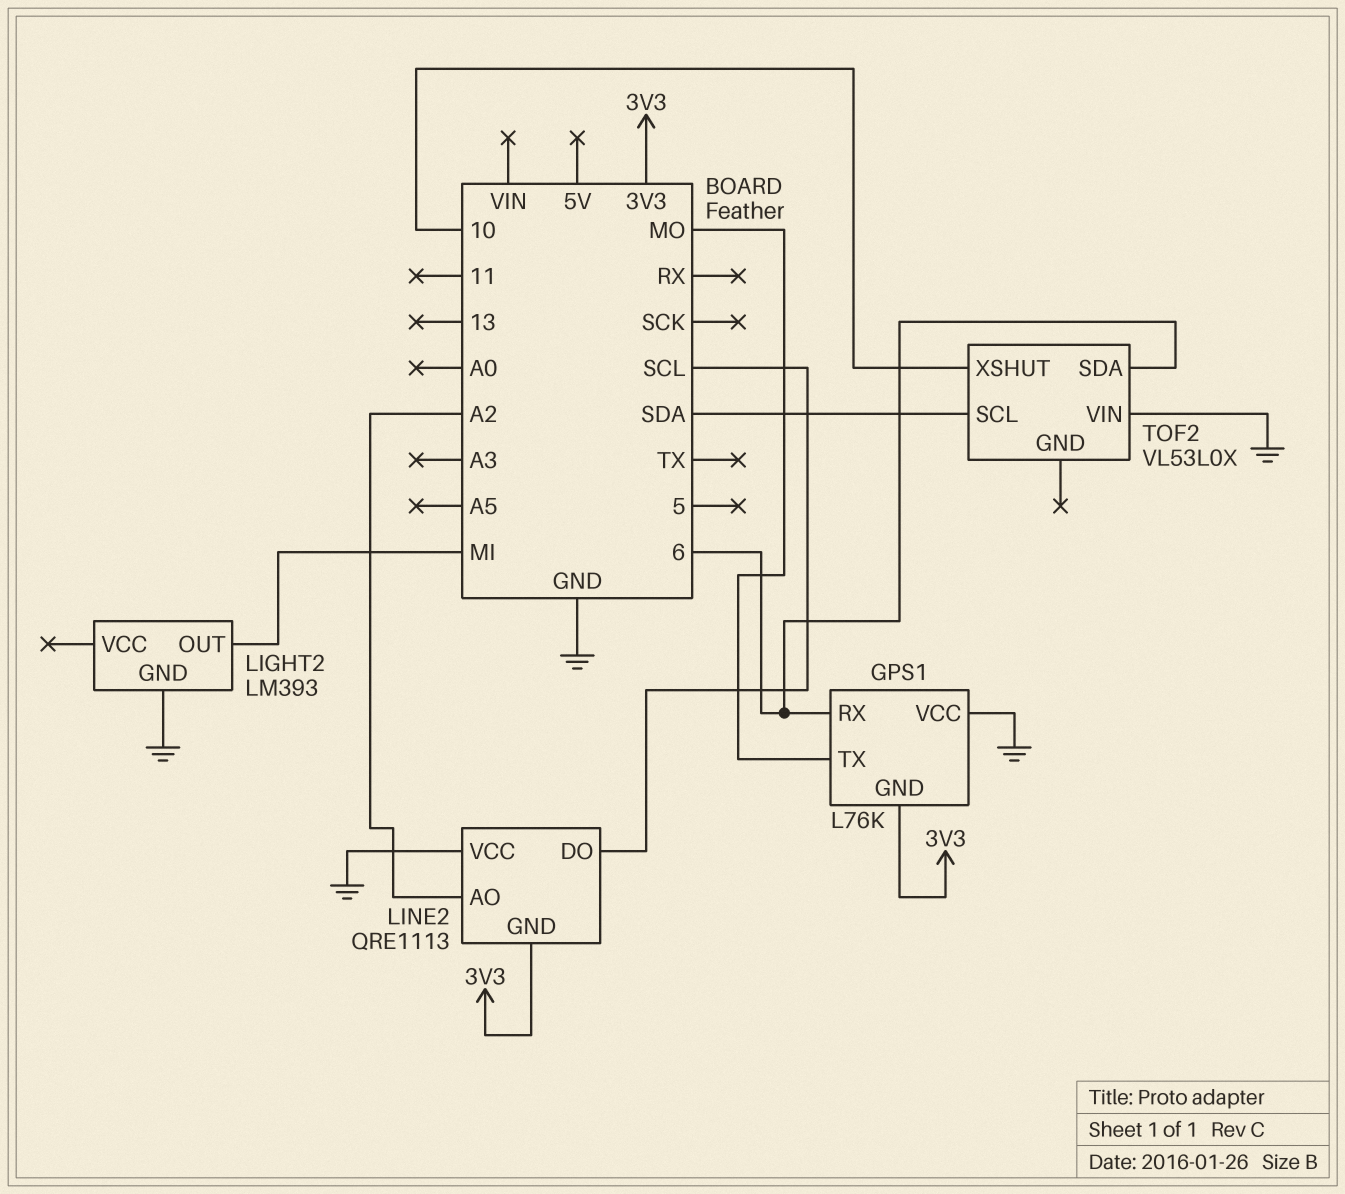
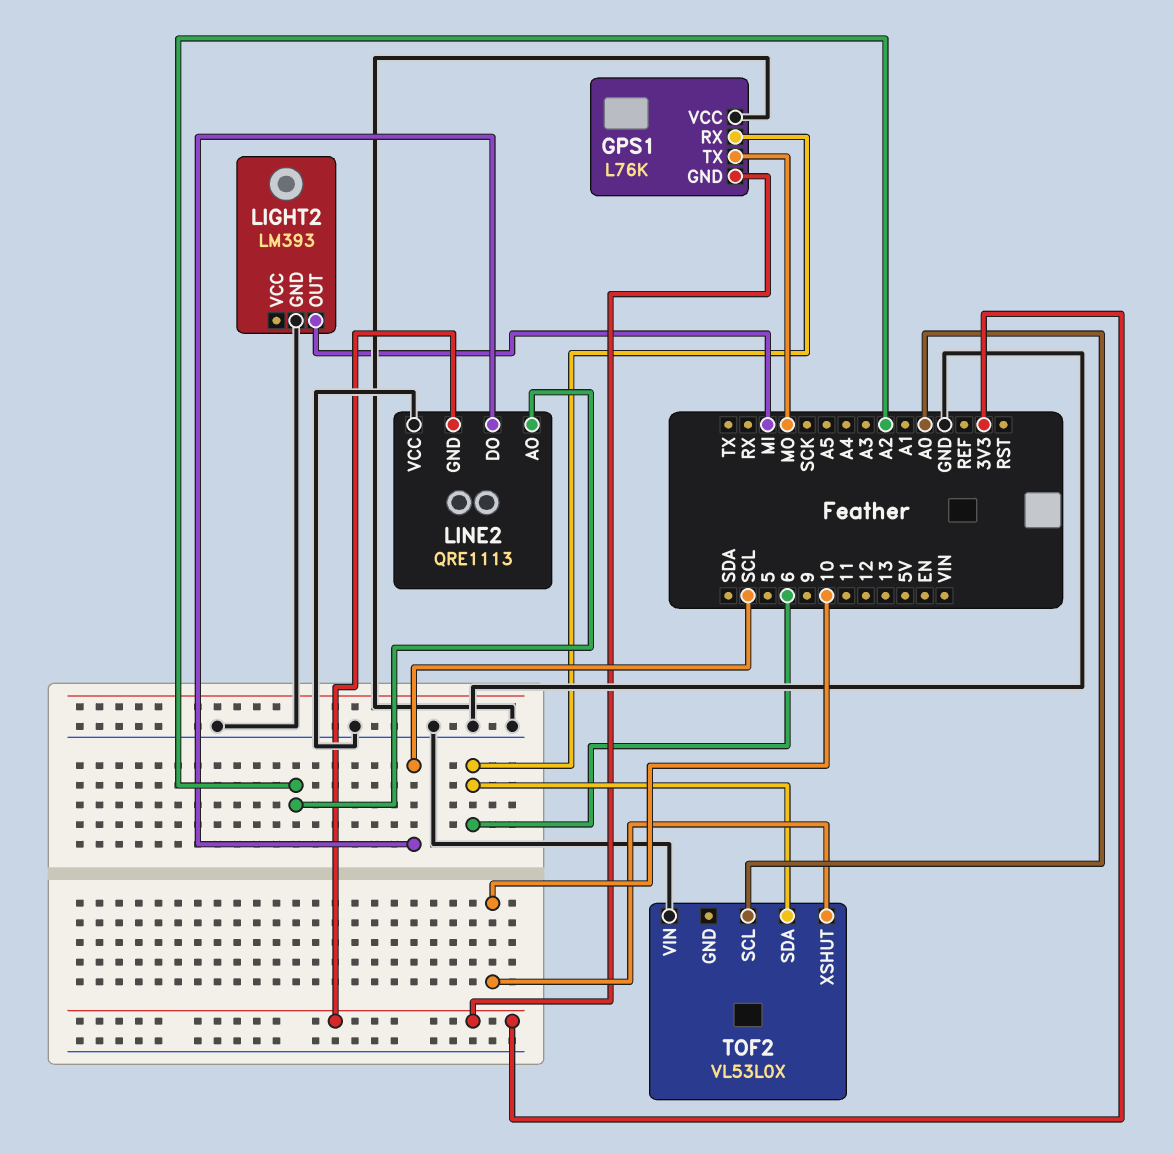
TOF2 pin SCL: SDA -> A0

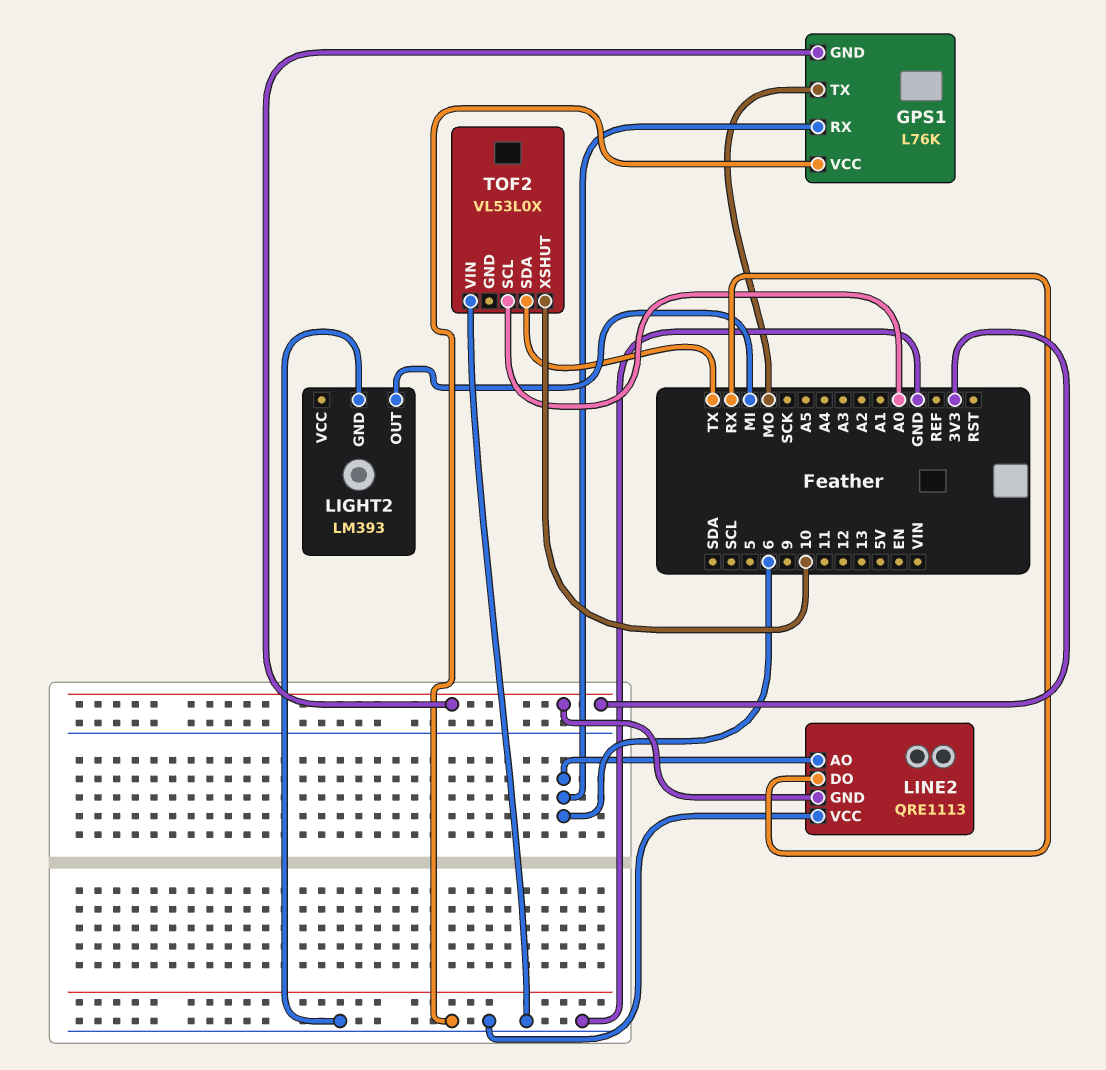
LINE2 pin AO: A2 -> 6
LINE2 pin DO: SCL -> RX
TOF2 pin SDA: 6 -> TX

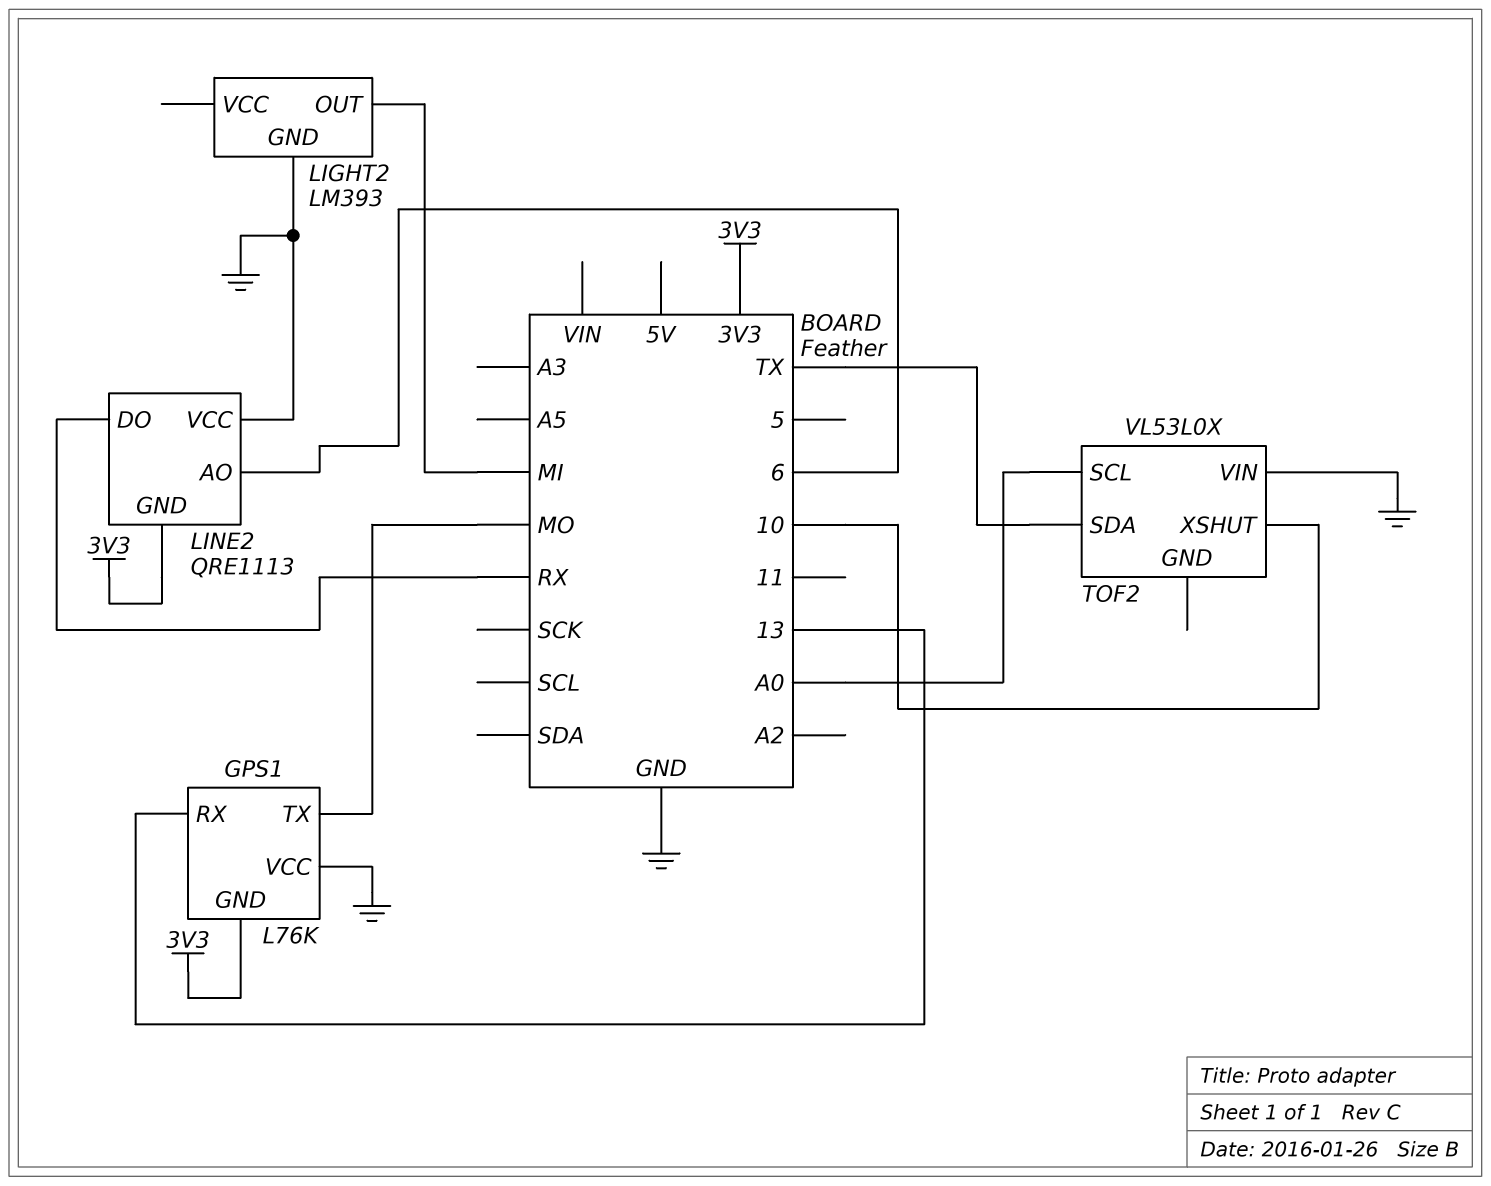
GPS1 pin RX: 6 -> 13

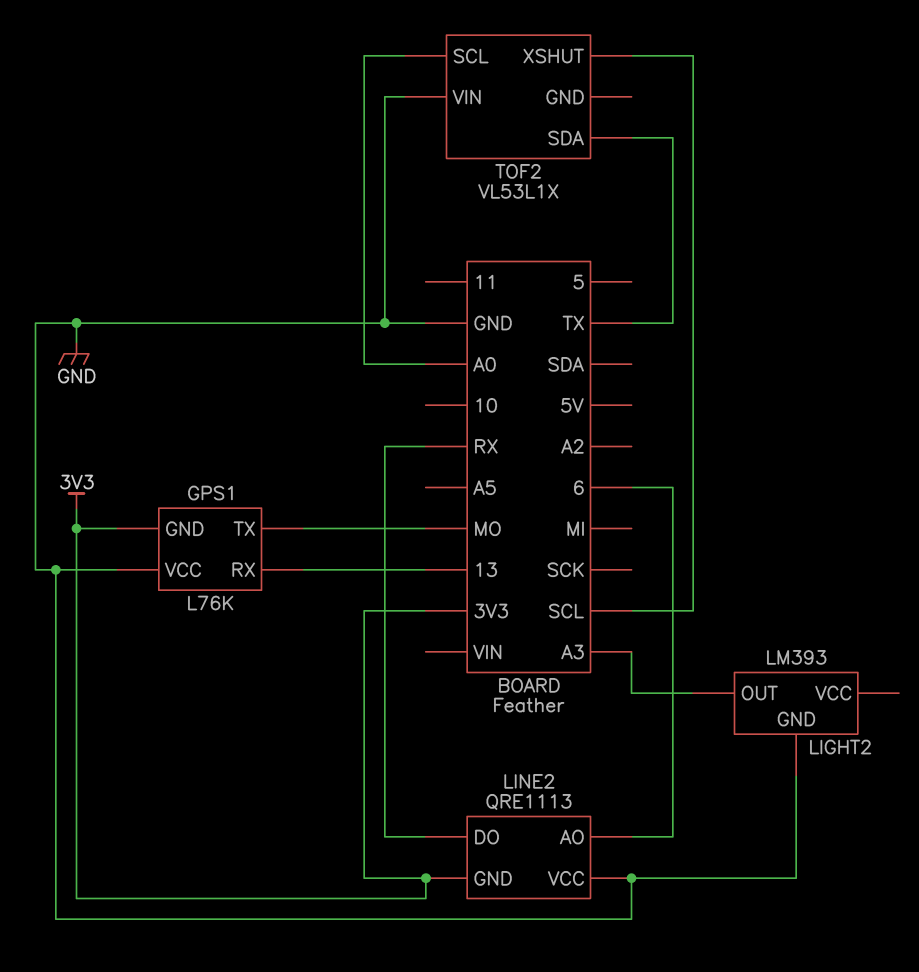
LIGHT2 pin OUT: MI -> A3
TOF2: VL53L0X -> VL53L1X
TOF2 pin XSHUT: 10 -> SCL

